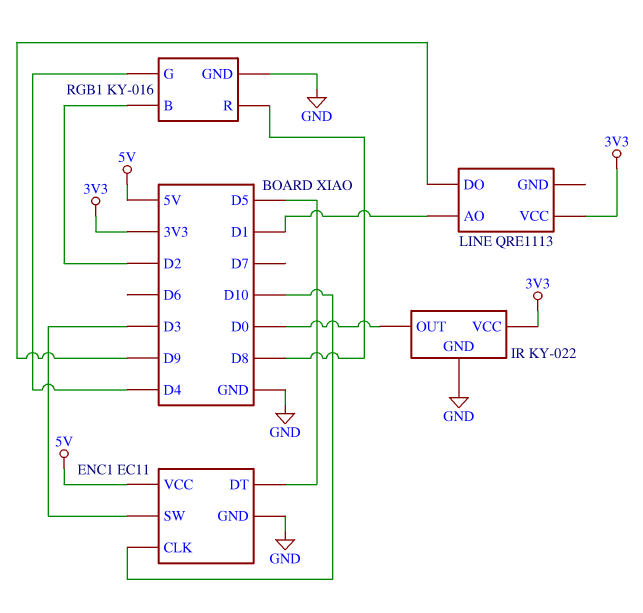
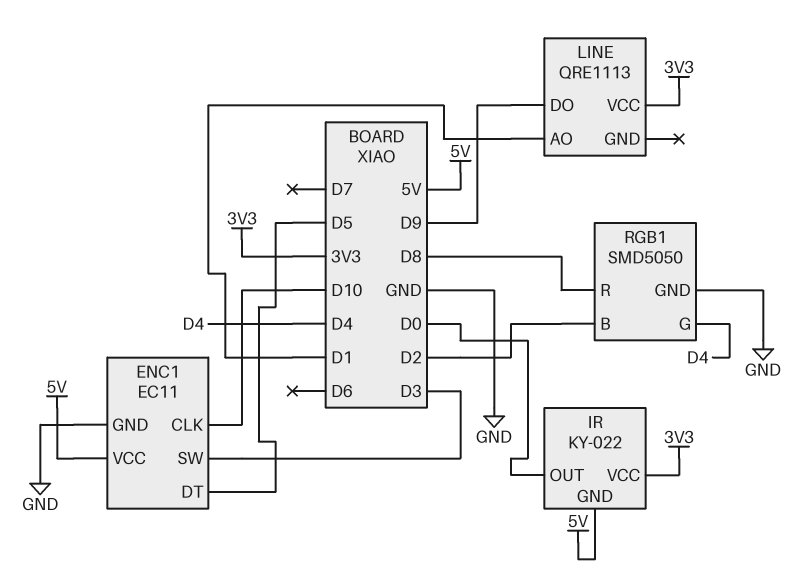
IR pin GND: GND -> 5V
RGB1: KY-016 -> SMD5050

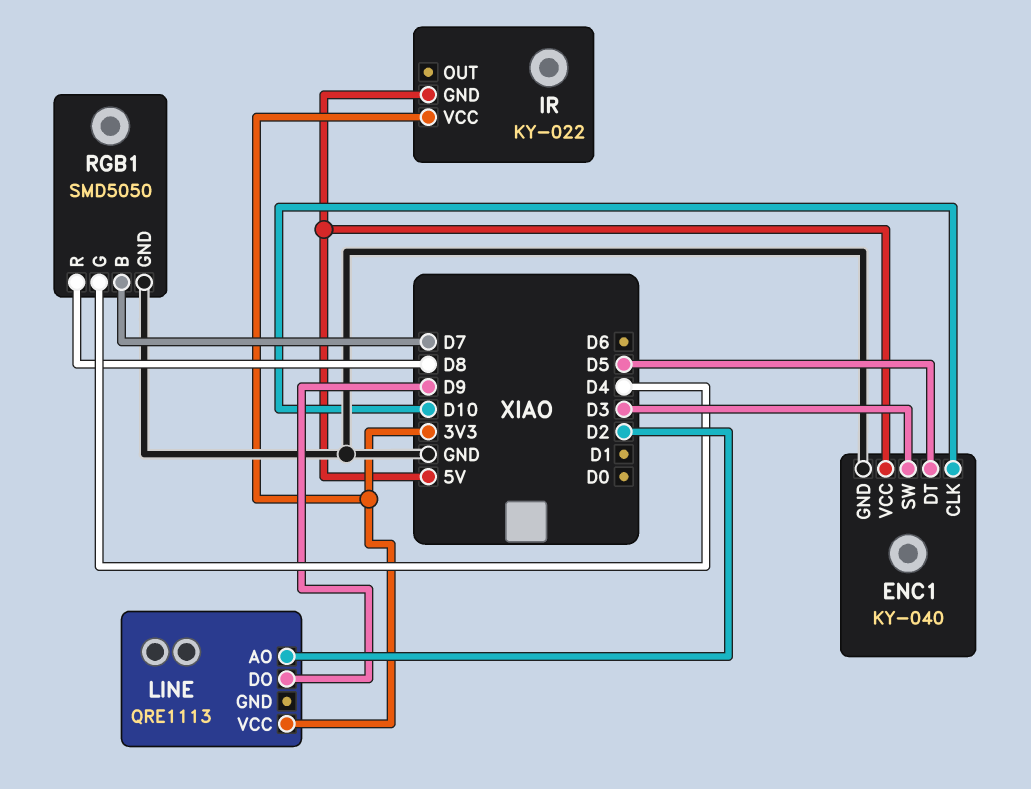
ENC1: EC11 -> KY-040
IR pin OUT: D0 -> none
LINE pin AO: D1 -> D2
RGB1 pin B: D2 -> D7

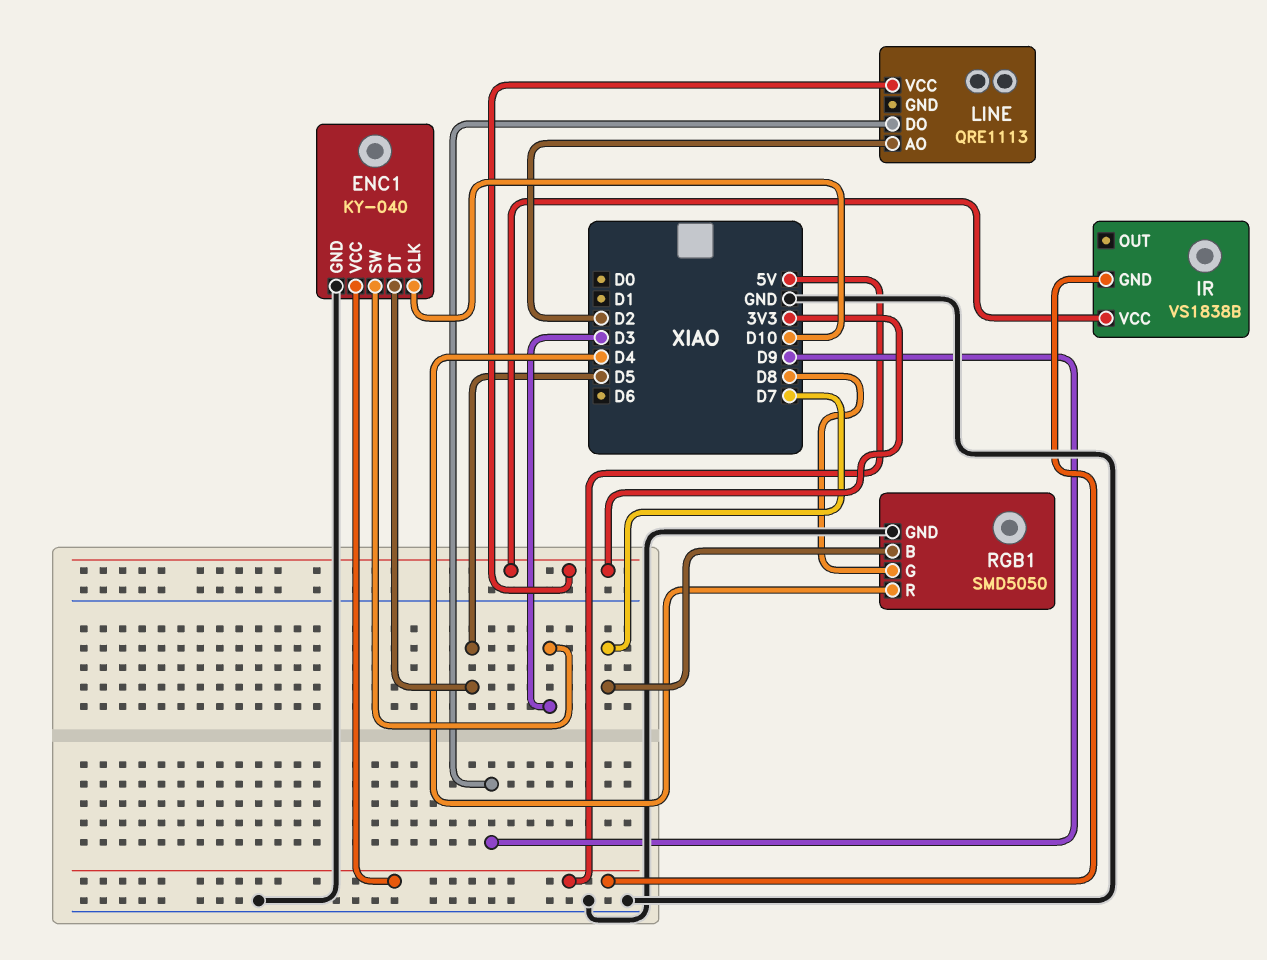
IR: KY-022 -> VS1838B
RGB1 pin G: D4 -> D8
RGB1 pin R: D8 -> D4

